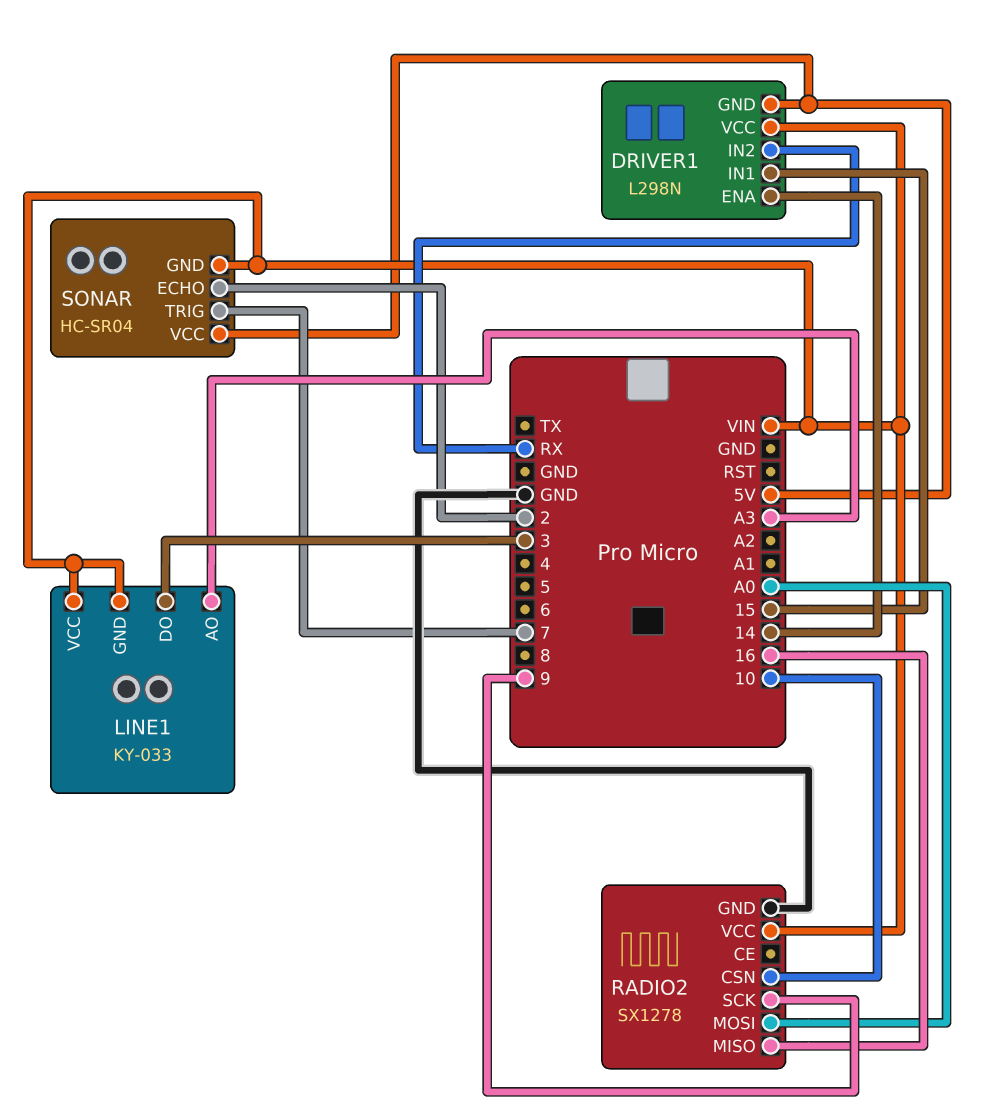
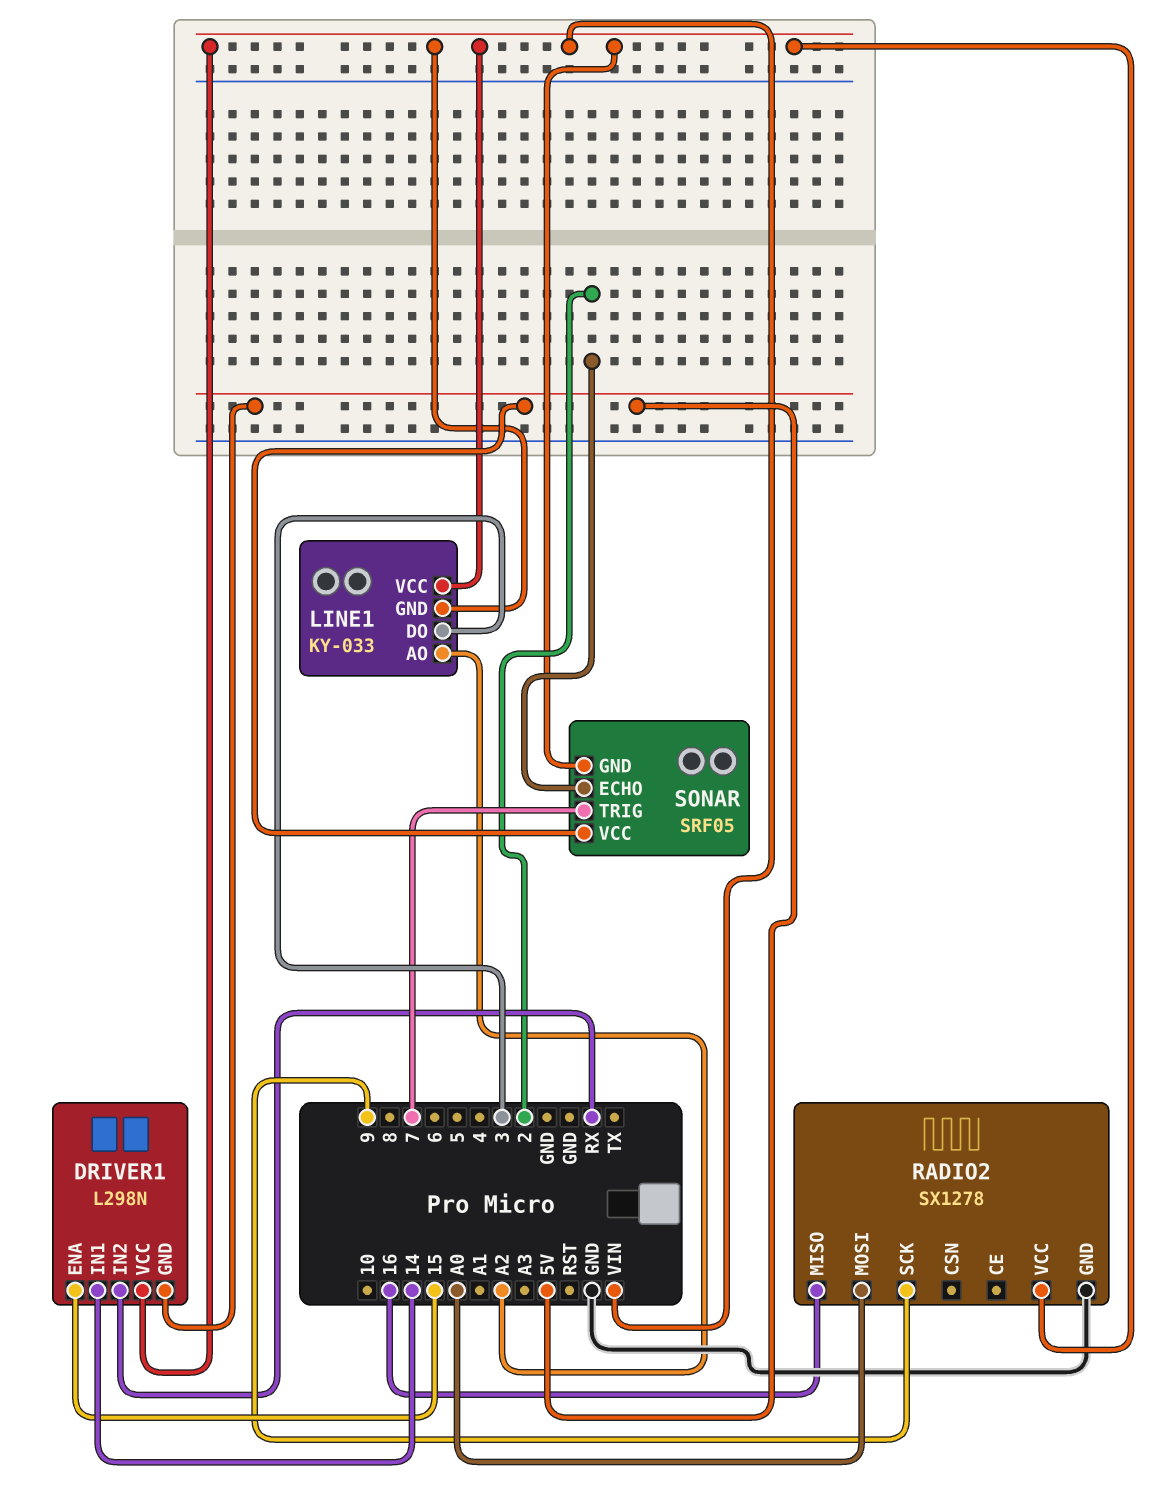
DRIVER1 pin ENA: 14 -> 15
DRIVER1 pin IN1: 15 -> 14
LINE1 pin AO: A3 -> A2
RADIO2 pin CSN: 10 -> none
SONAR: HC-SR04 -> SRF05

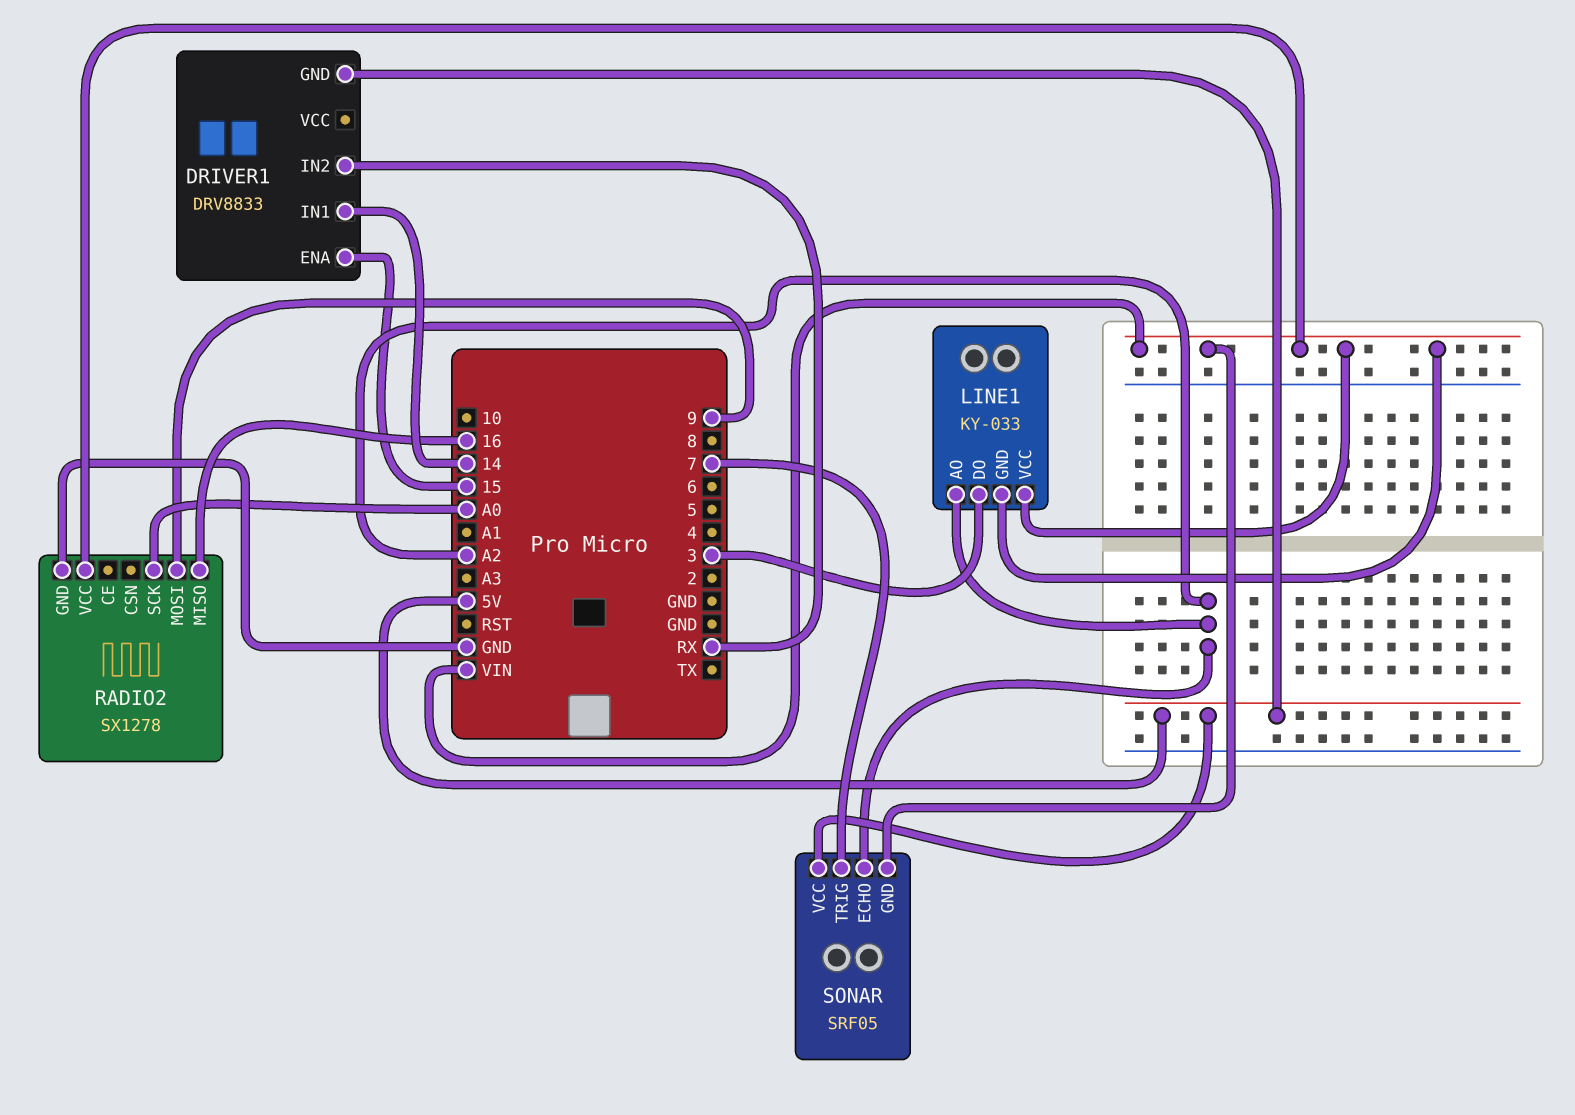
DRIVER1: L298N -> DRV8833
DRIVER1 pin VCC: VIN -> none
RADIO2 pin MOSI: A0 -> 9
RADIO2 pin SCK: 9 -> A0
SONAR pin ECHO: 2 -> A2

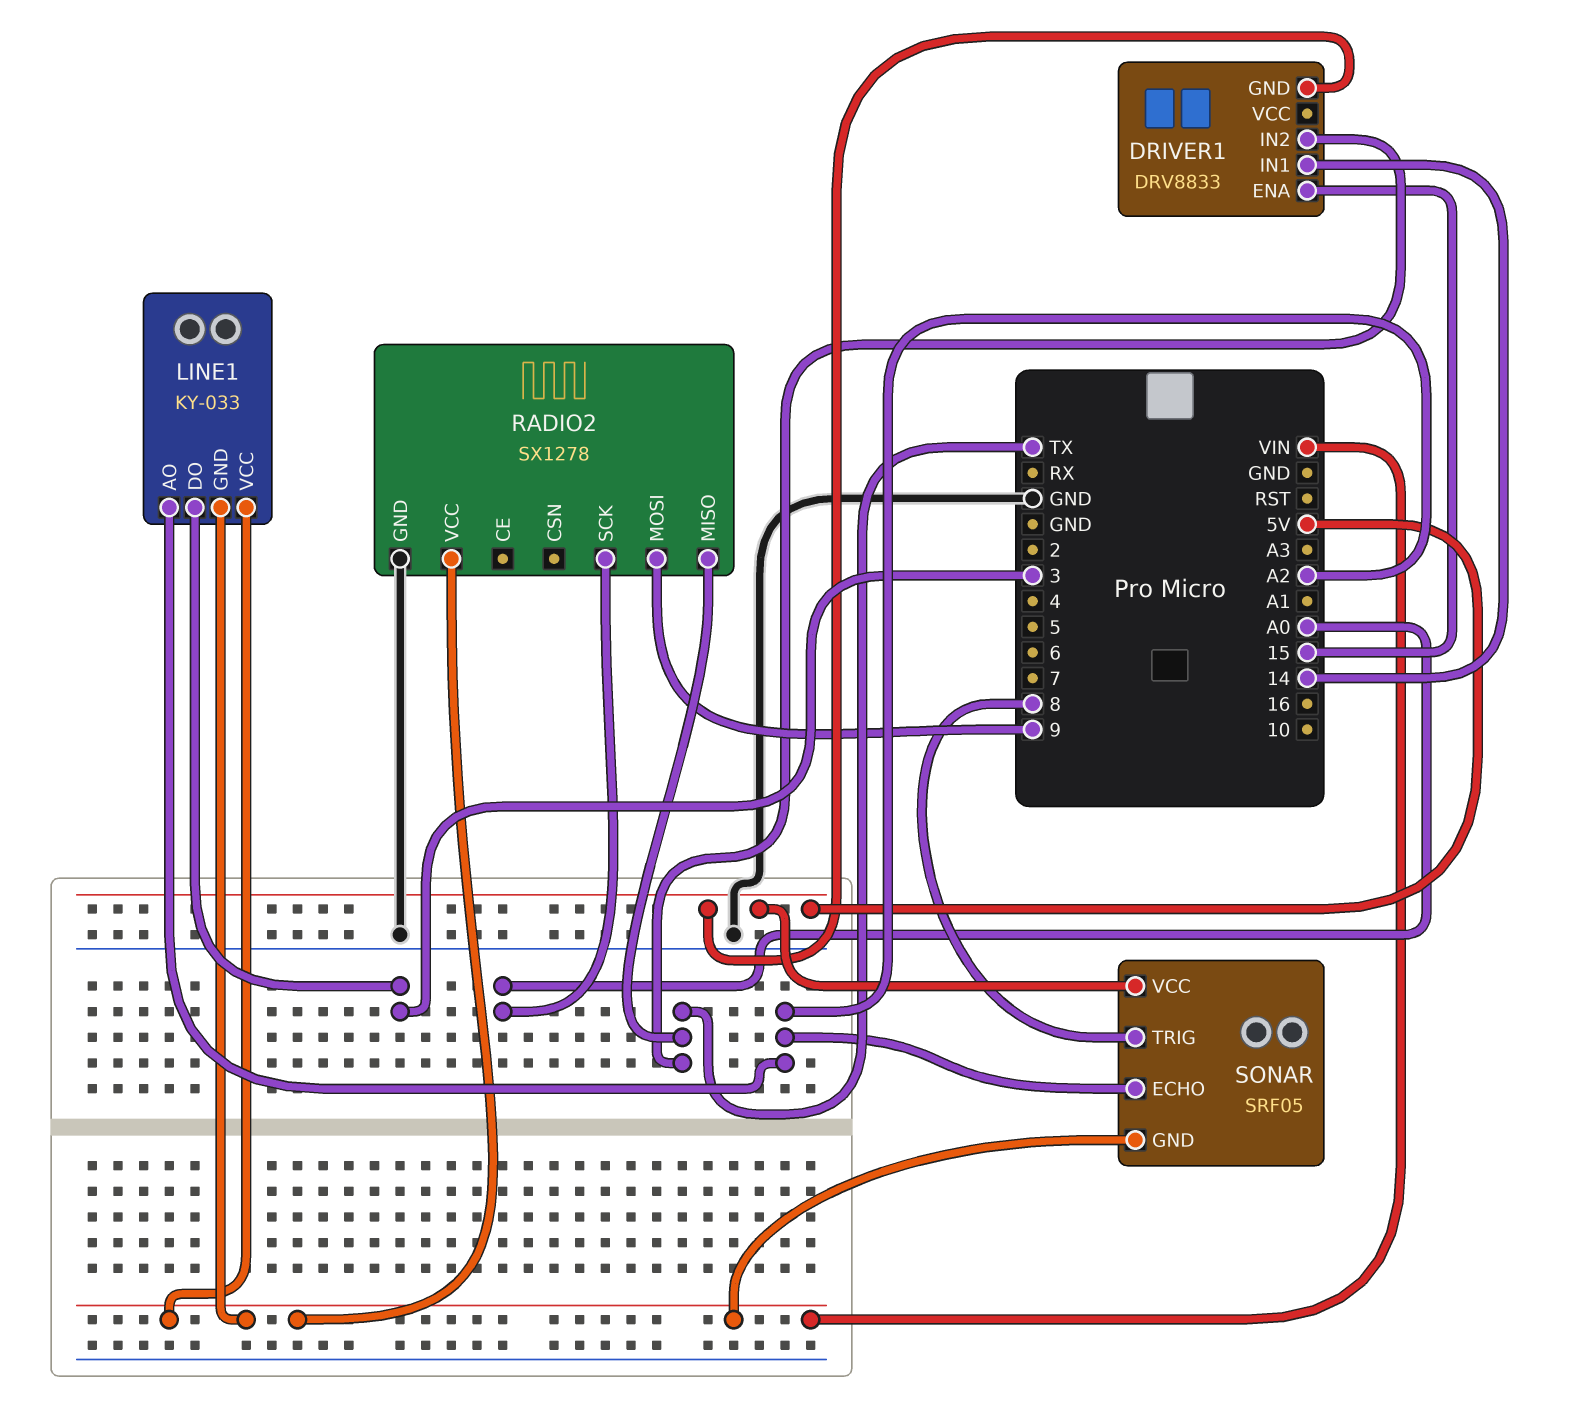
DRIVER1 pin IN2: RX -> TX
RADIO2 pin MISO: 16 -> TX
SONAR pin TRIG: 7 -> 8

